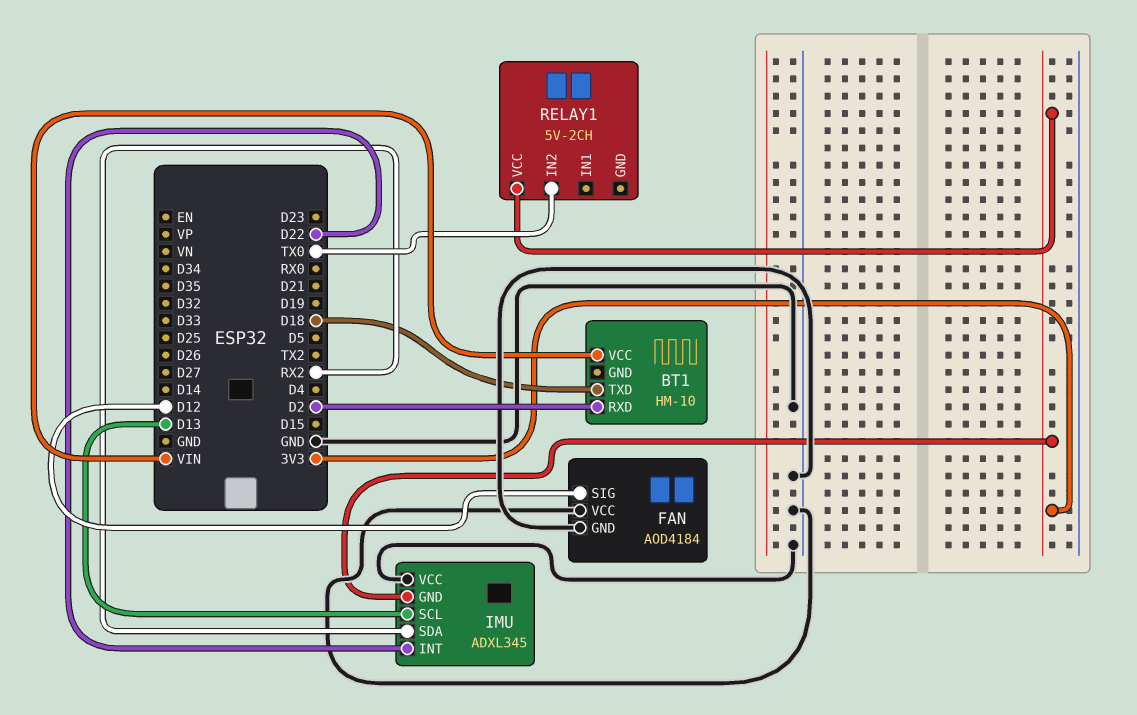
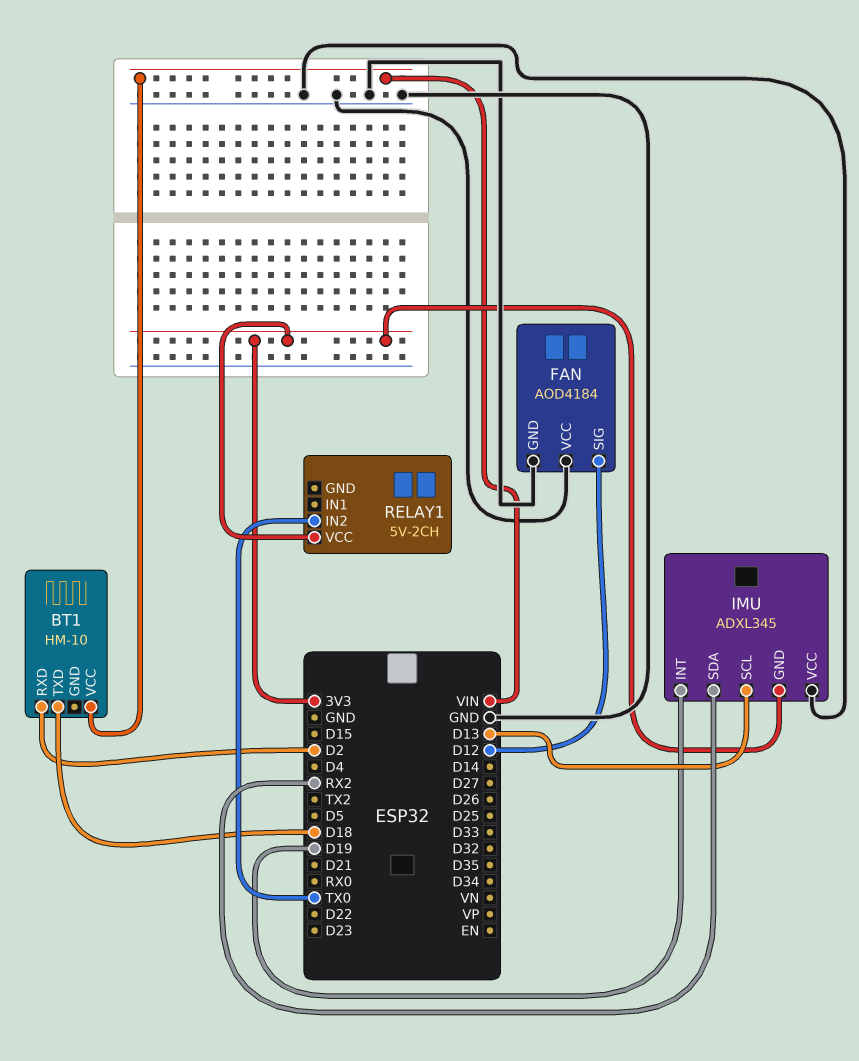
IMU pin INT: D22 -> D19

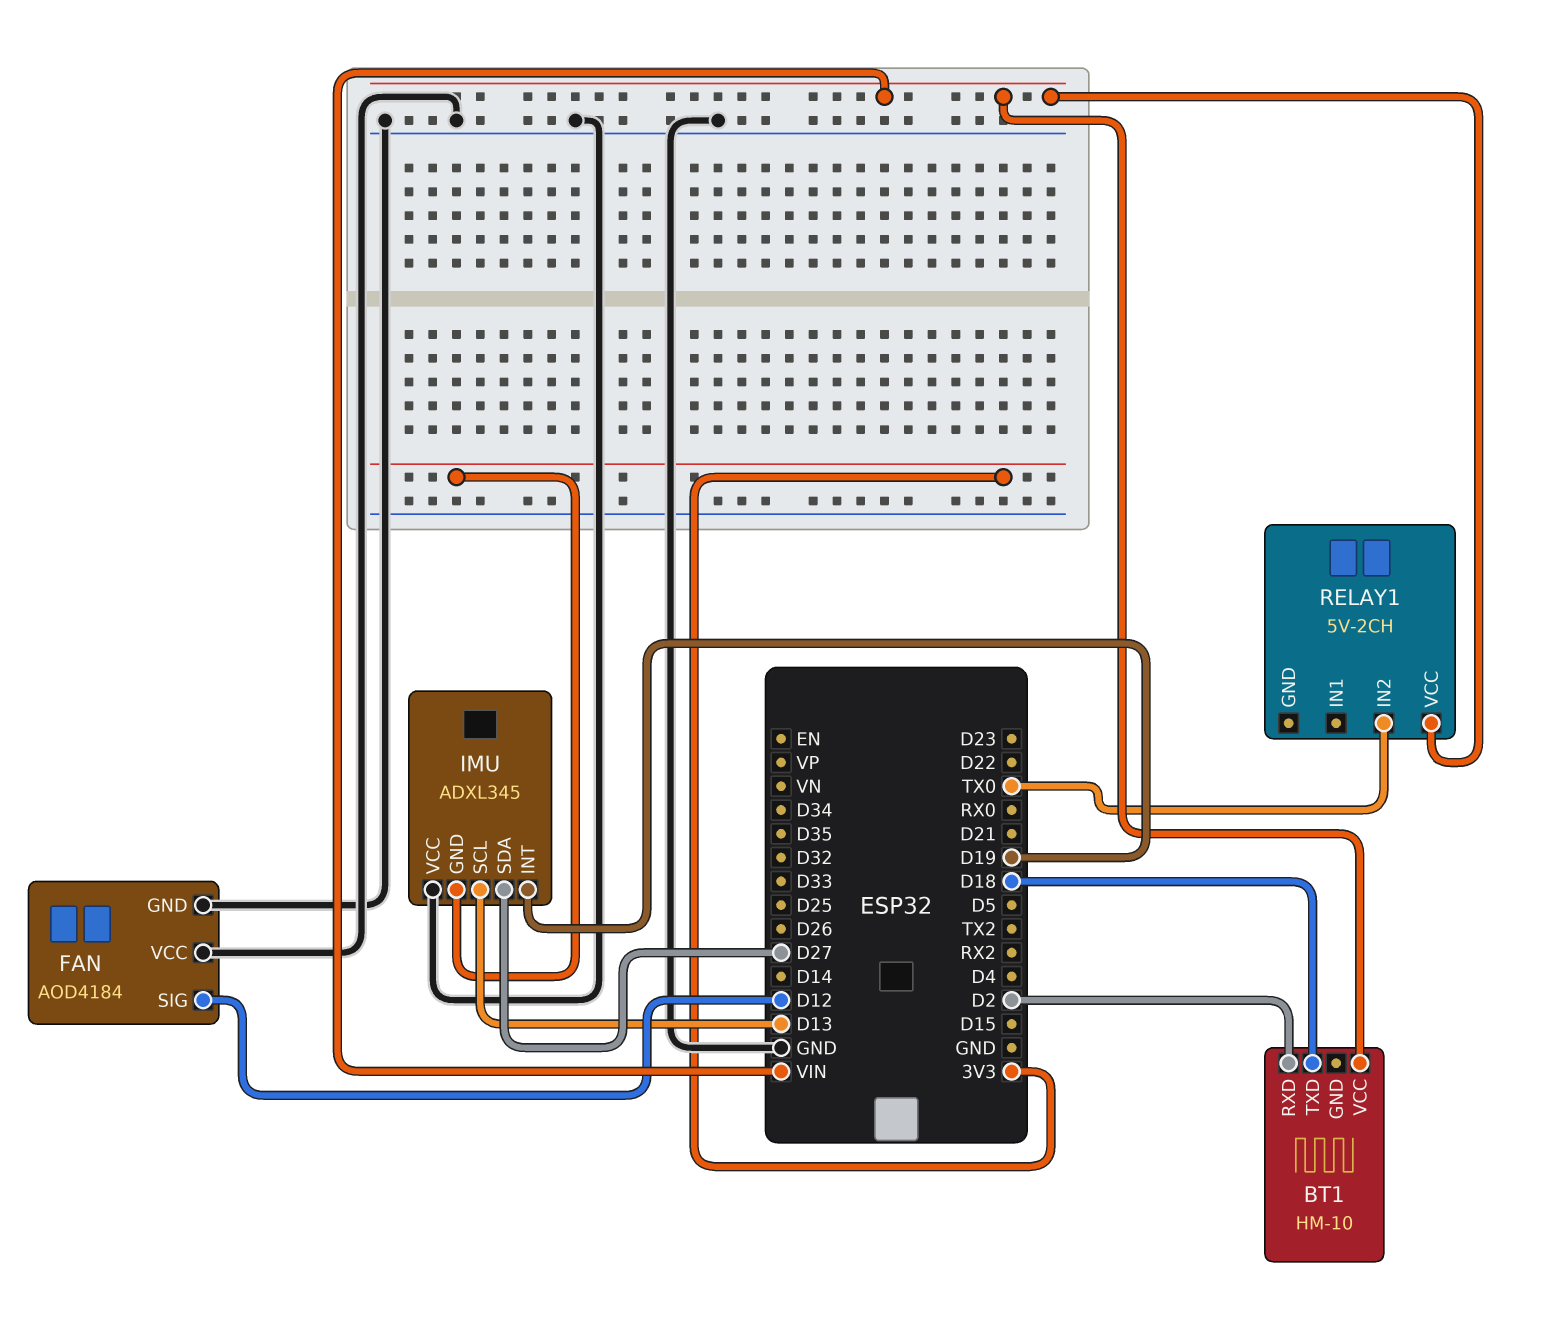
IMU pin SDA: RX2 -> D27
RELAY1 pin VCC: 3V3 -> VIN

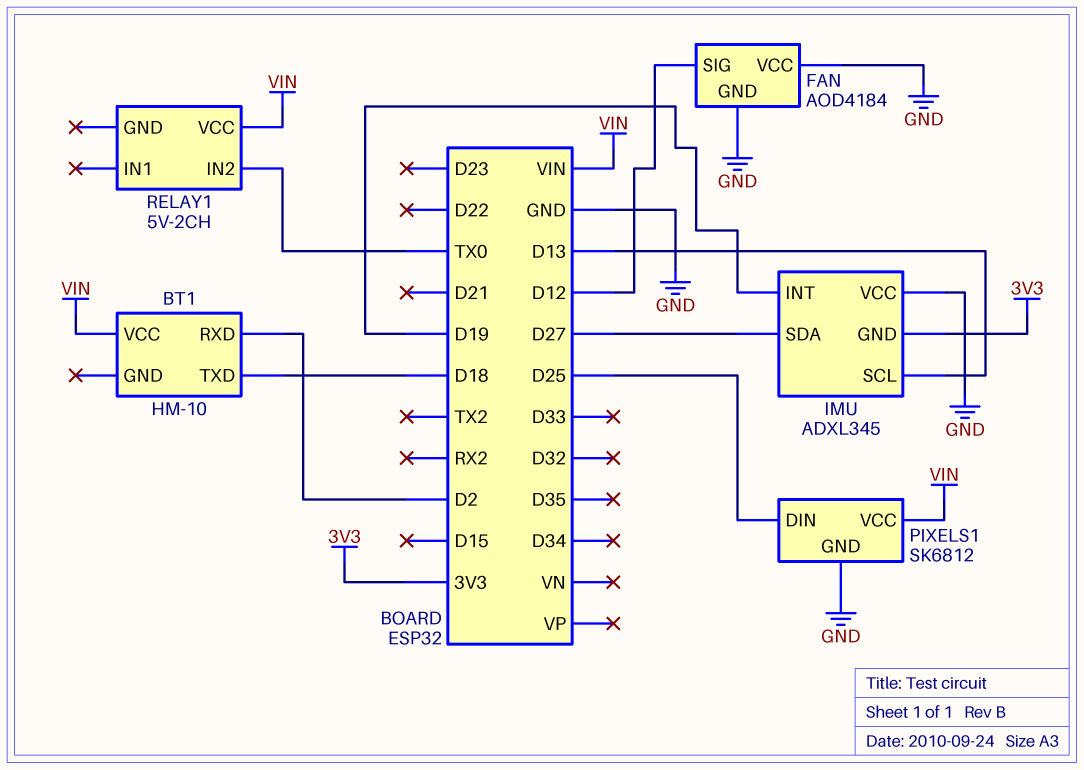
PIXELS1: none -> SK6812
PIXELS1 pin DIN: none -> D25
PIXELS1 pin GND: none -> GND
PIXELS1 pin VCC: none -> VIN

